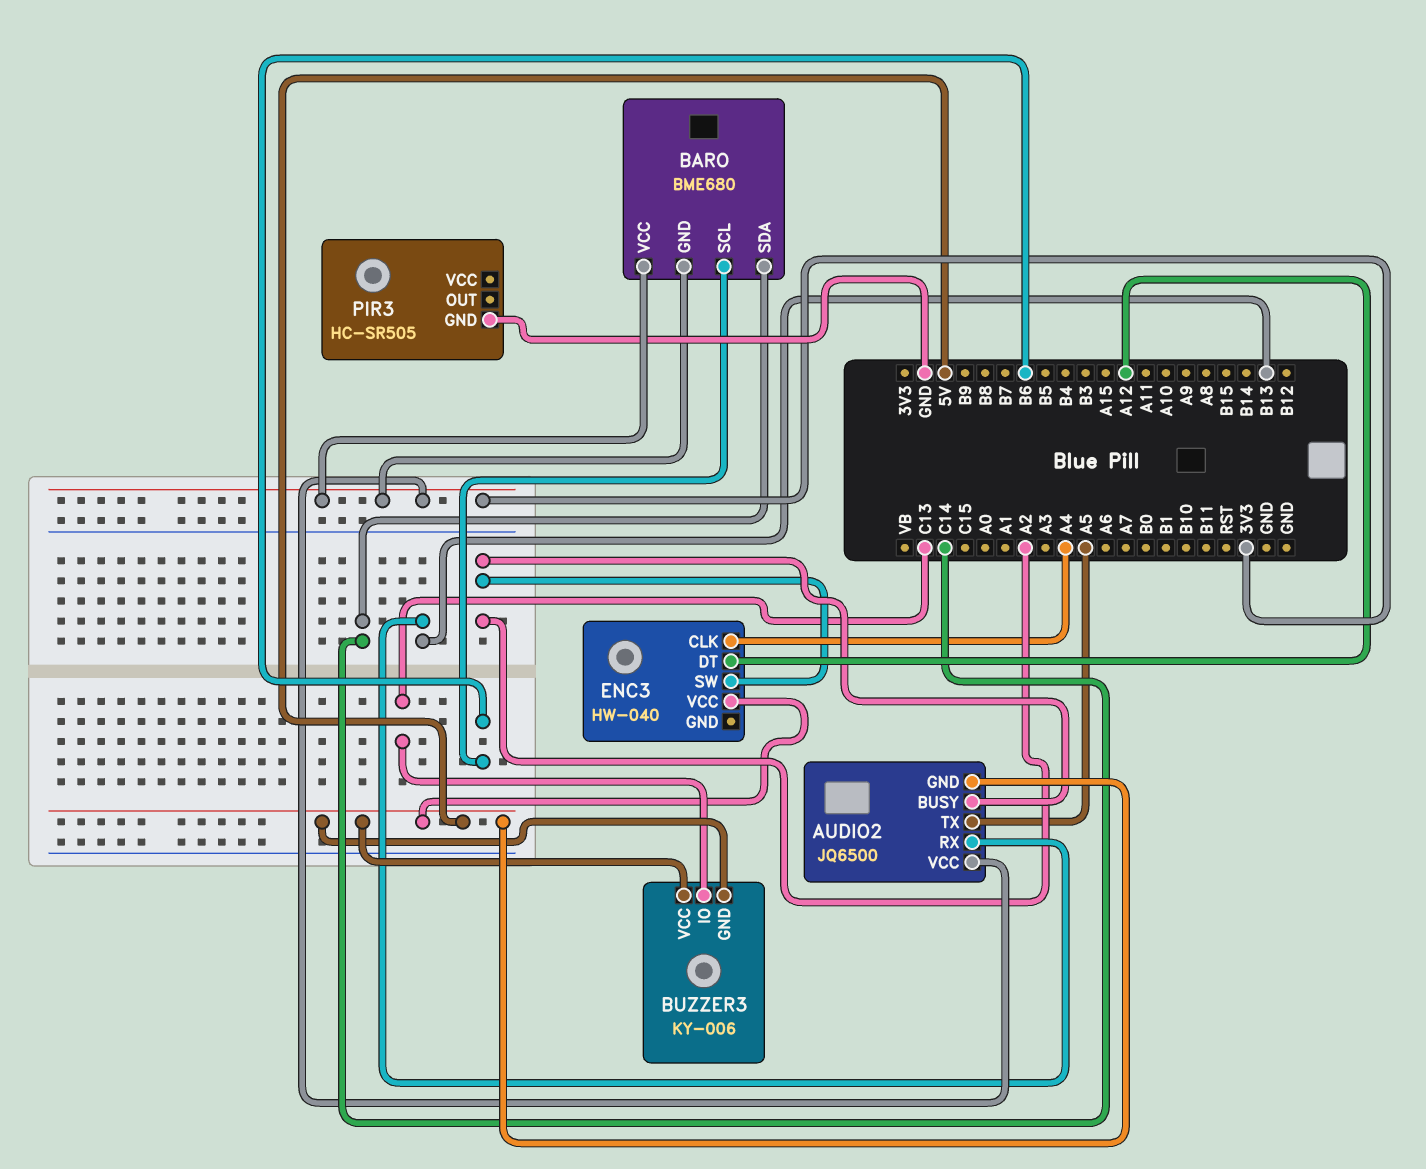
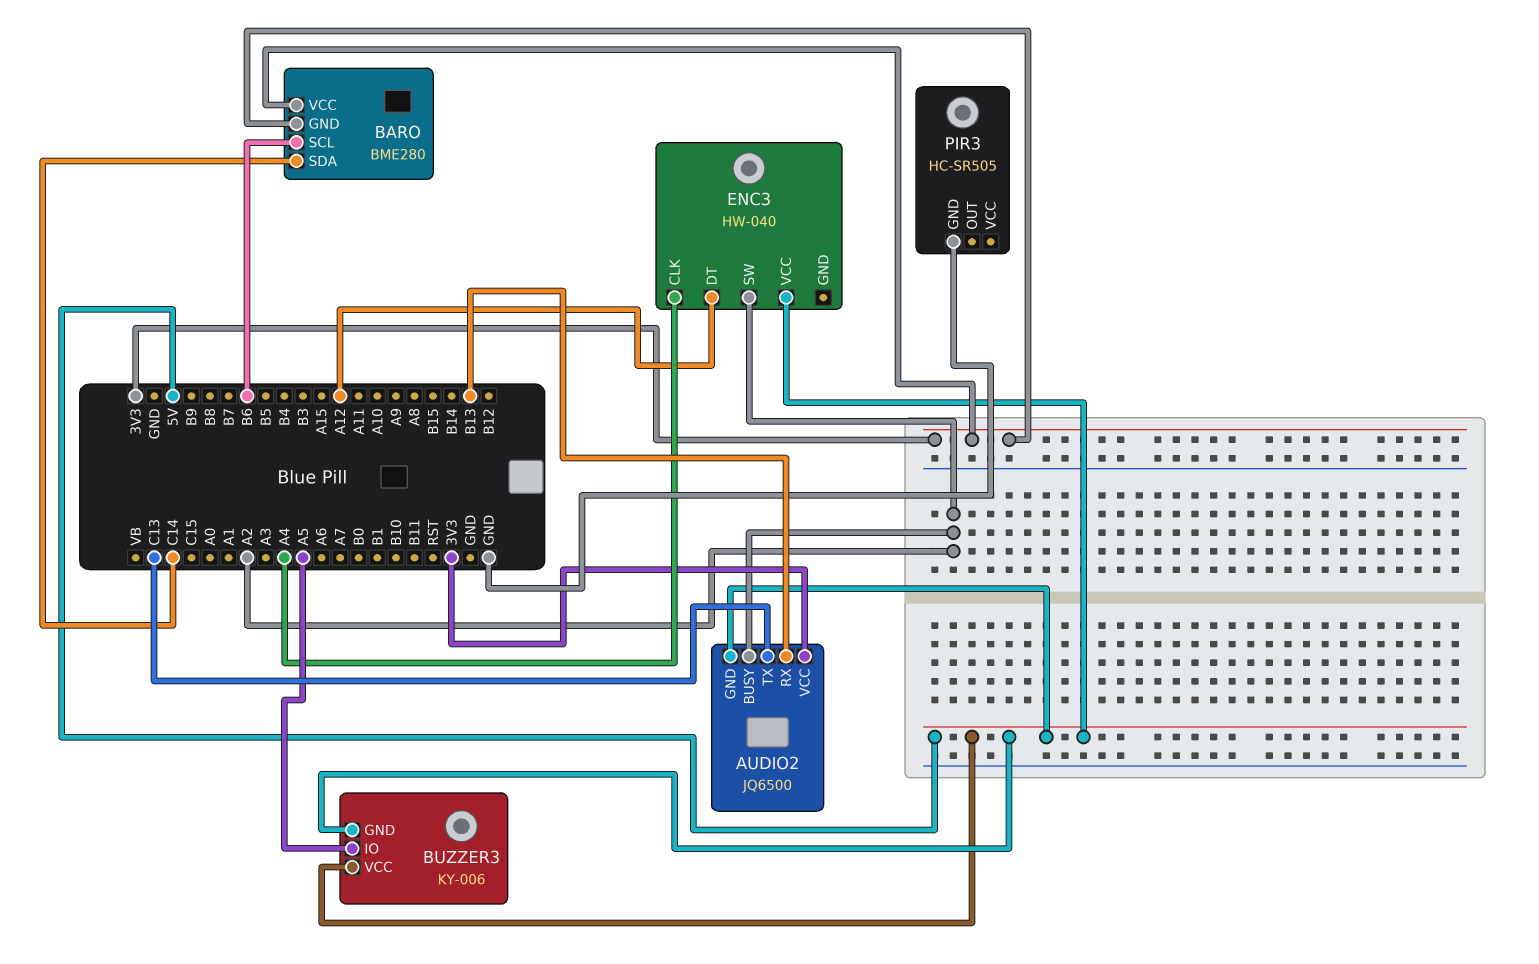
AUDIO2 pin TX: A5 -> C13
BARO: BME680 -> BME280
BUZZER3 pin IO: C13 -> A5

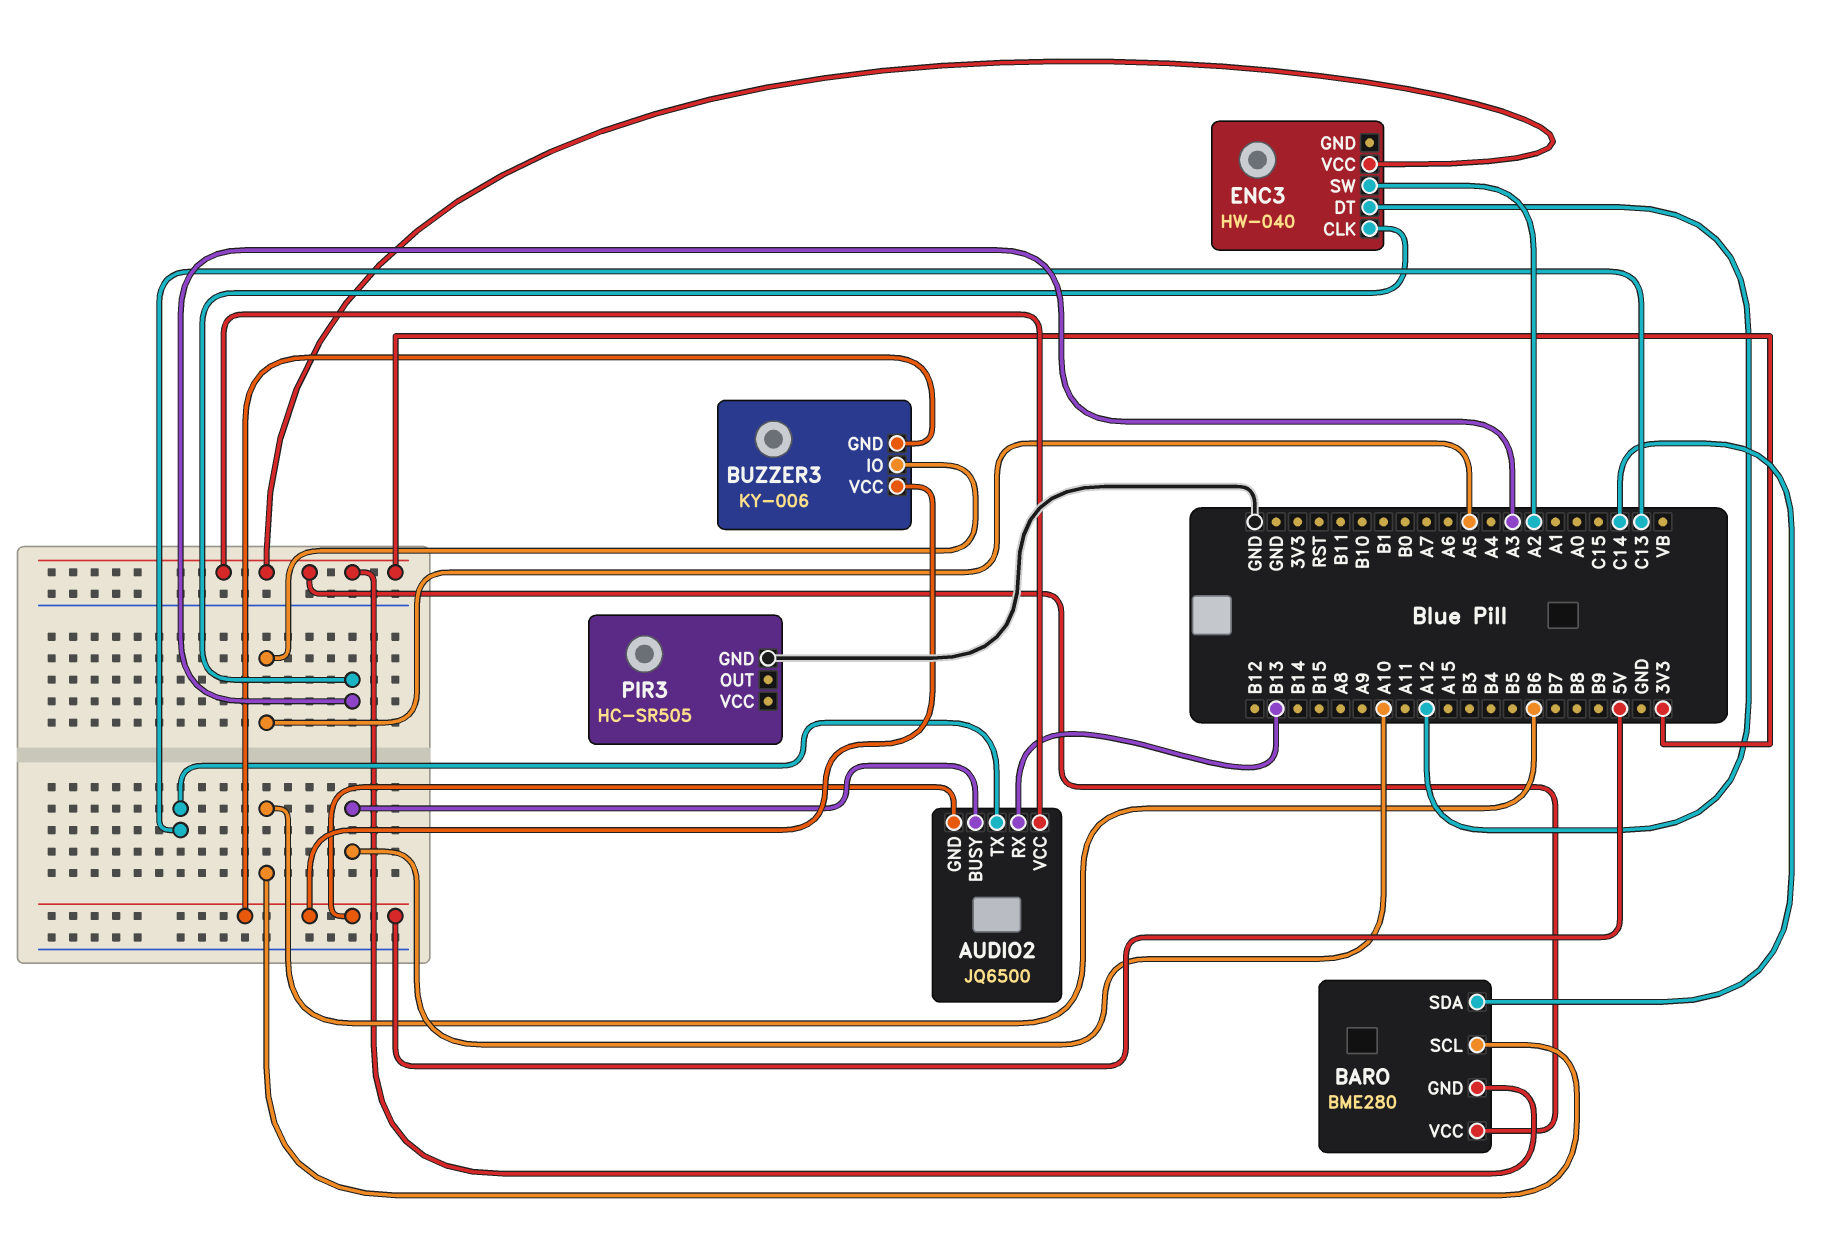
AUDIO2 pin BUSY: A2 -> A10
ENC3 pin CLK: A4 -> A3
ENC3 pin VCC: 5V -> 3V3

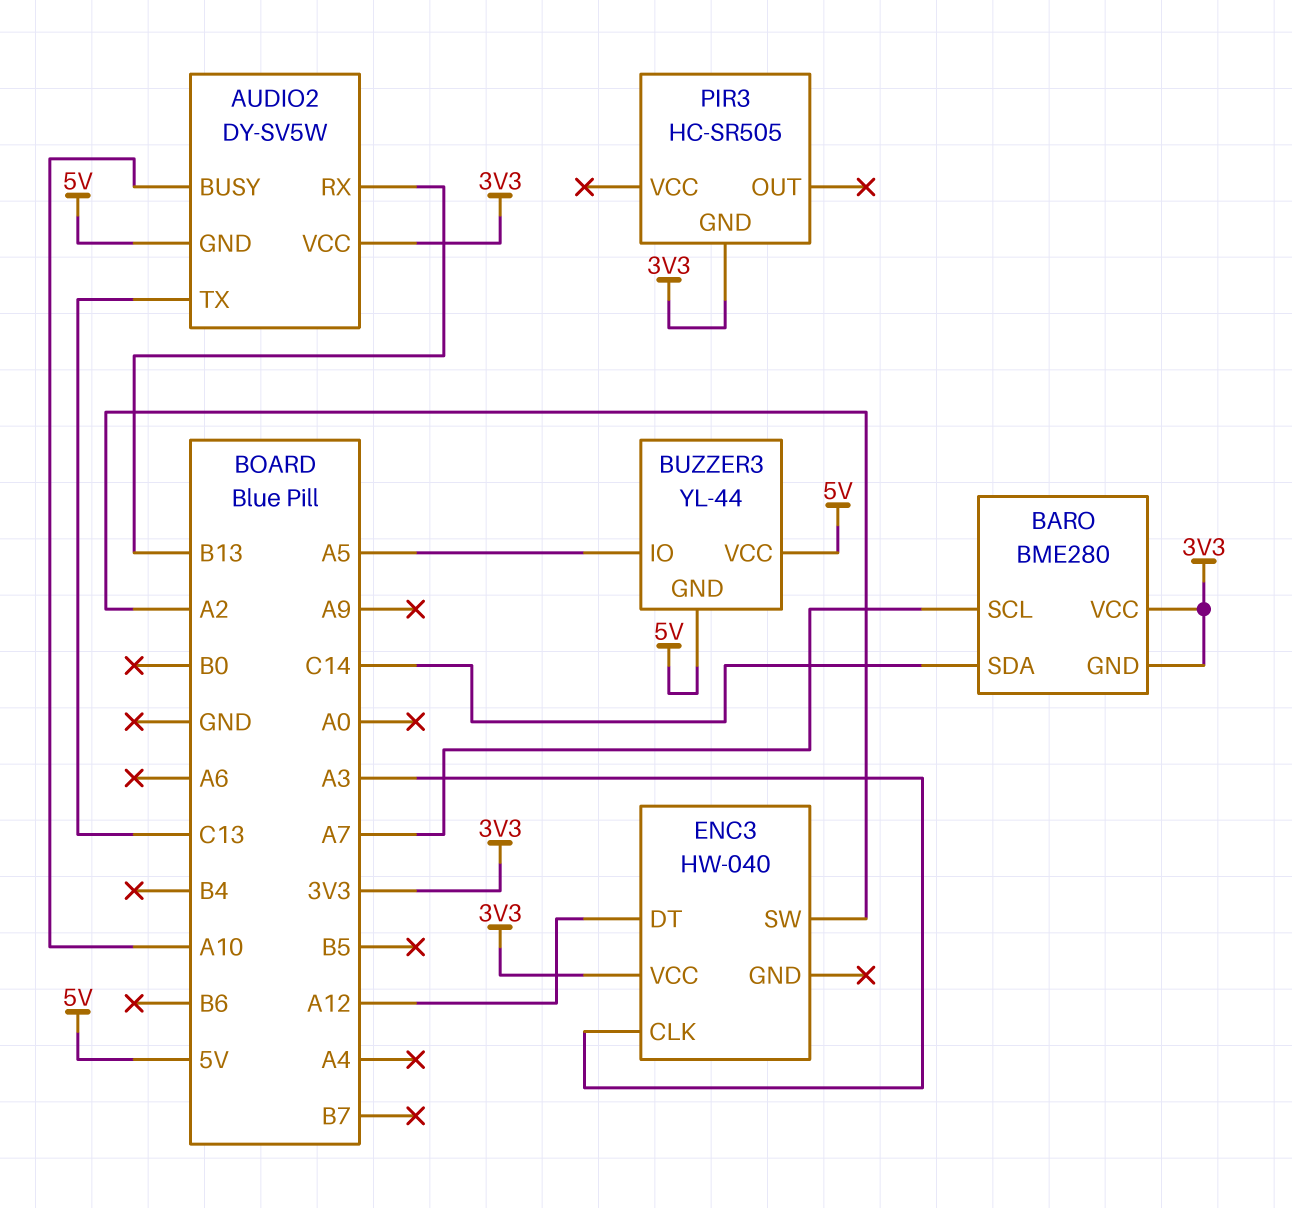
AUDIO2: JQ6500 -> DY-SV5W
BARO pin SCL: B6 -> A7
BUZZER3: KY-006 -> YL-44
PIR3 pin GND: GND -> 3V3

